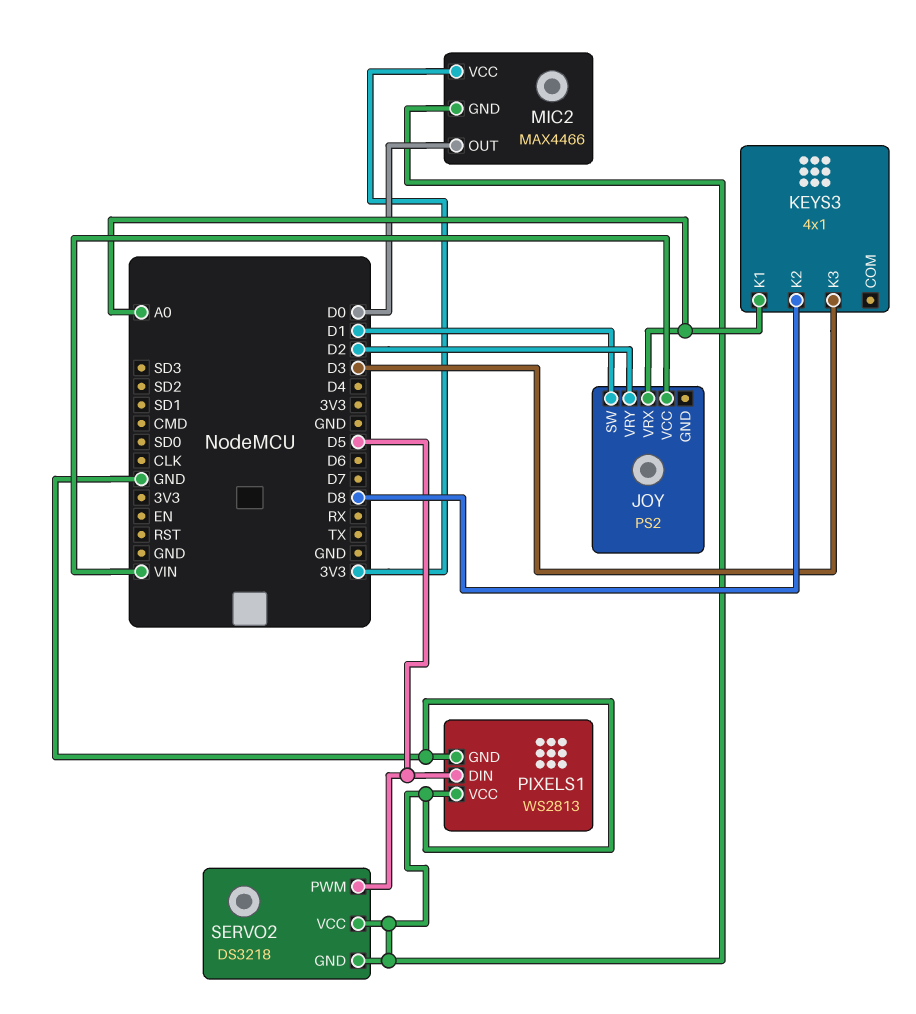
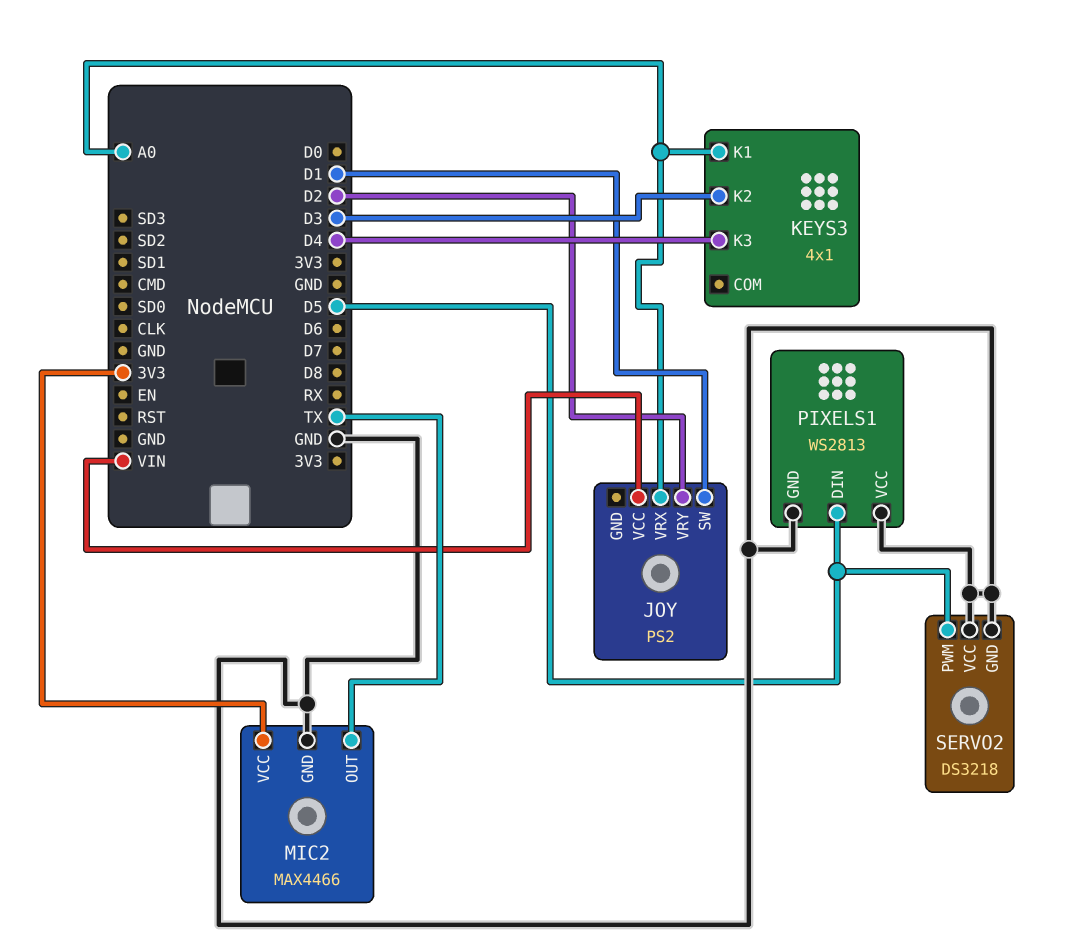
KEYS3 pin K2: D8 -> D3
KEYS3 pin K3: D3 -> D4
MIC2 pin OUT: D0 -> TX

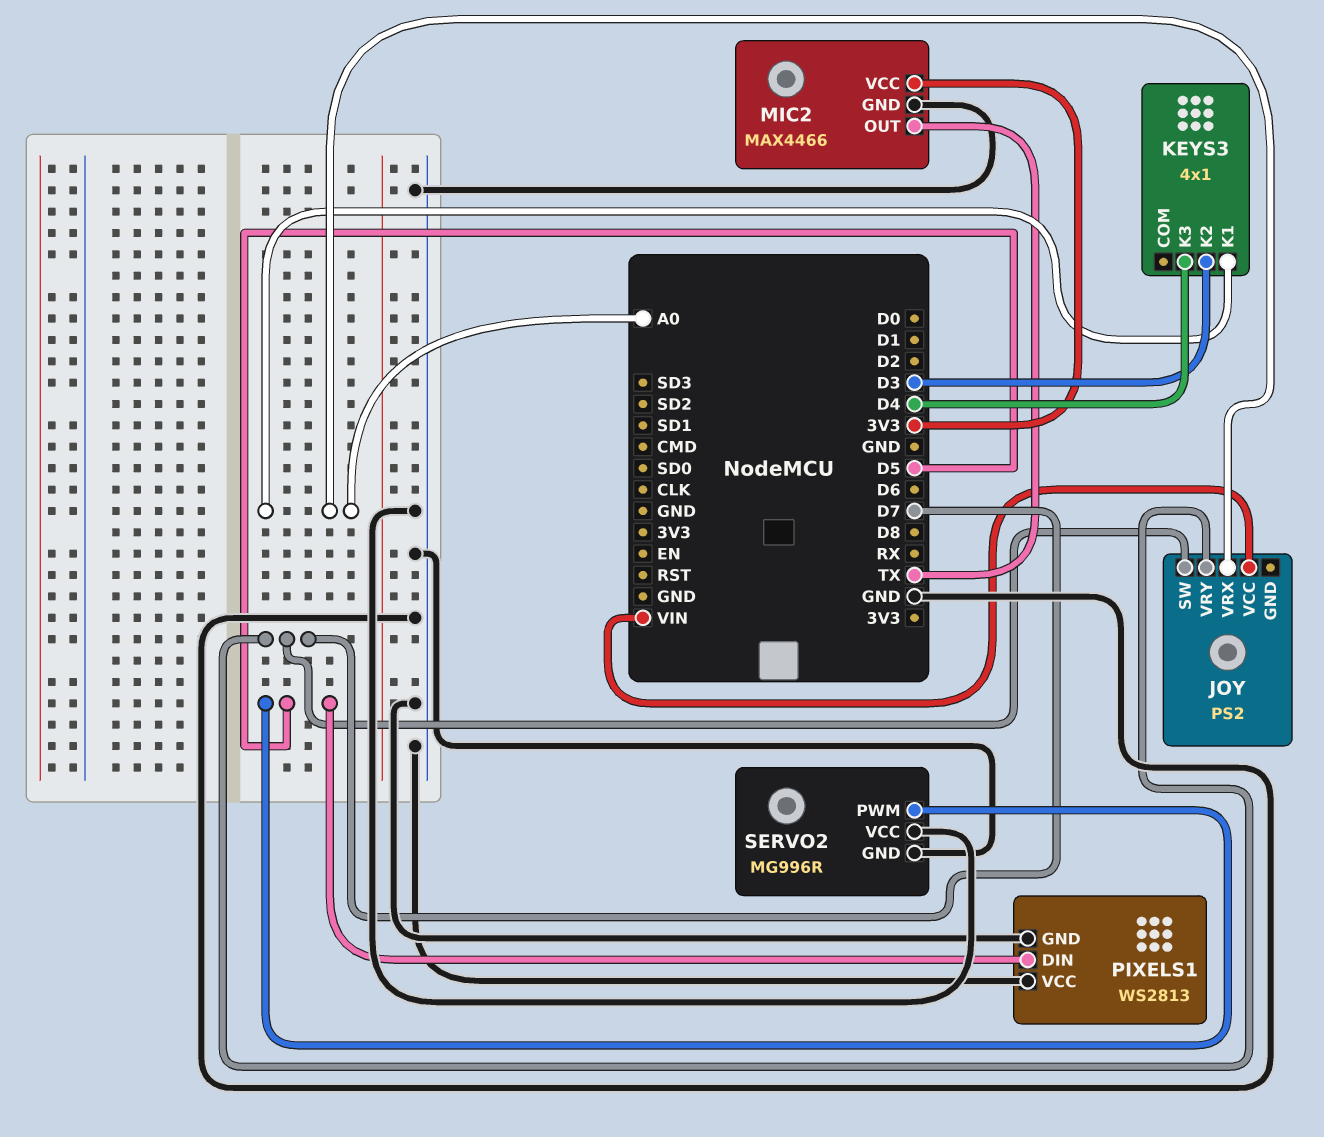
JOY pin SW: D1 -> D7
JOY pin VRY: D2 -> D7
SERVO2: DS3218 -> MG996R

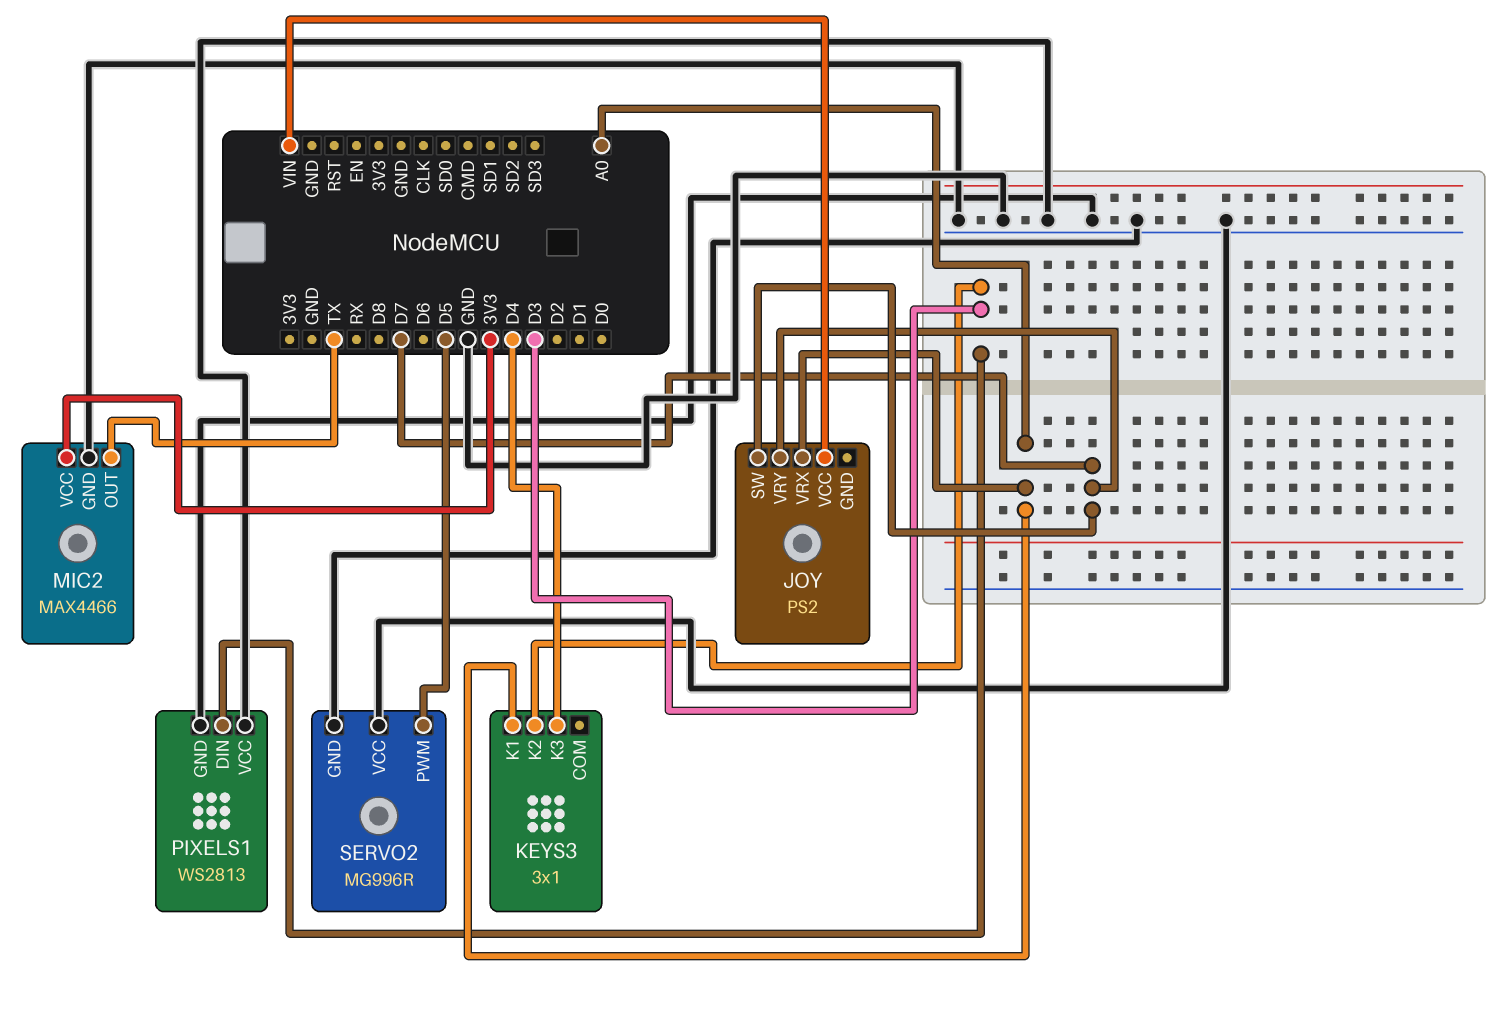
KEYS3: 4x1 -> 3x1
PIXELS1 pin DIN: D5 -> D3

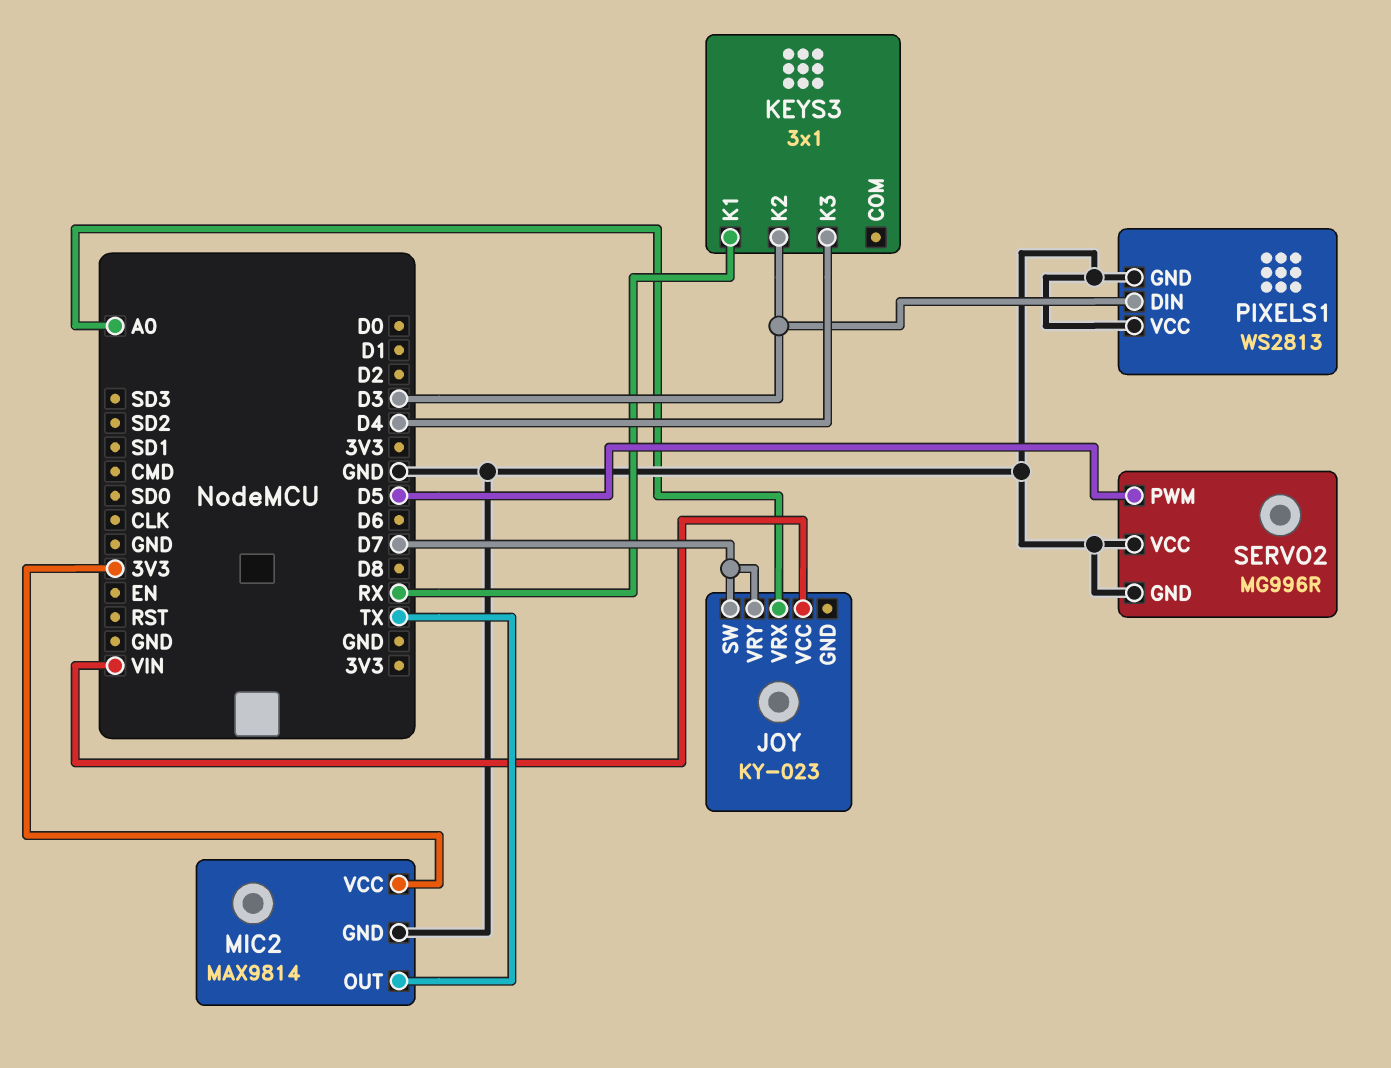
JOY: PS2 -> KY-023
KEYS3 pin K1: A0 -> RX
MIC2: MAX4466 -> MAX9814

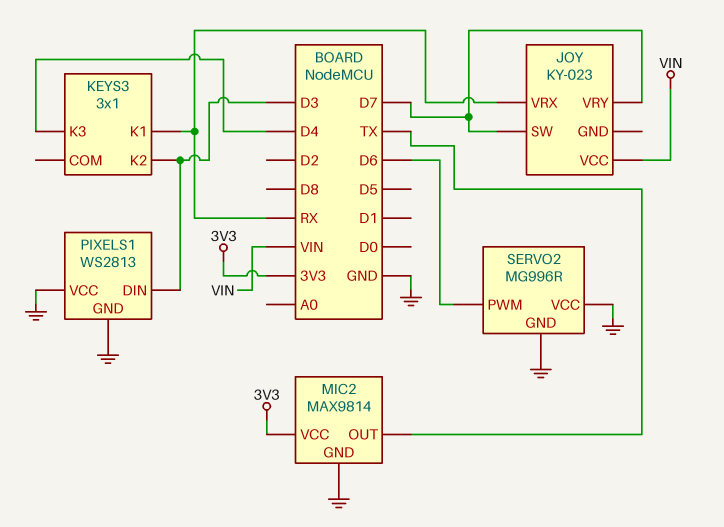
JOY pin VRX: A0 -> RX
SERVO2 pin PWM: D5 -> D6

